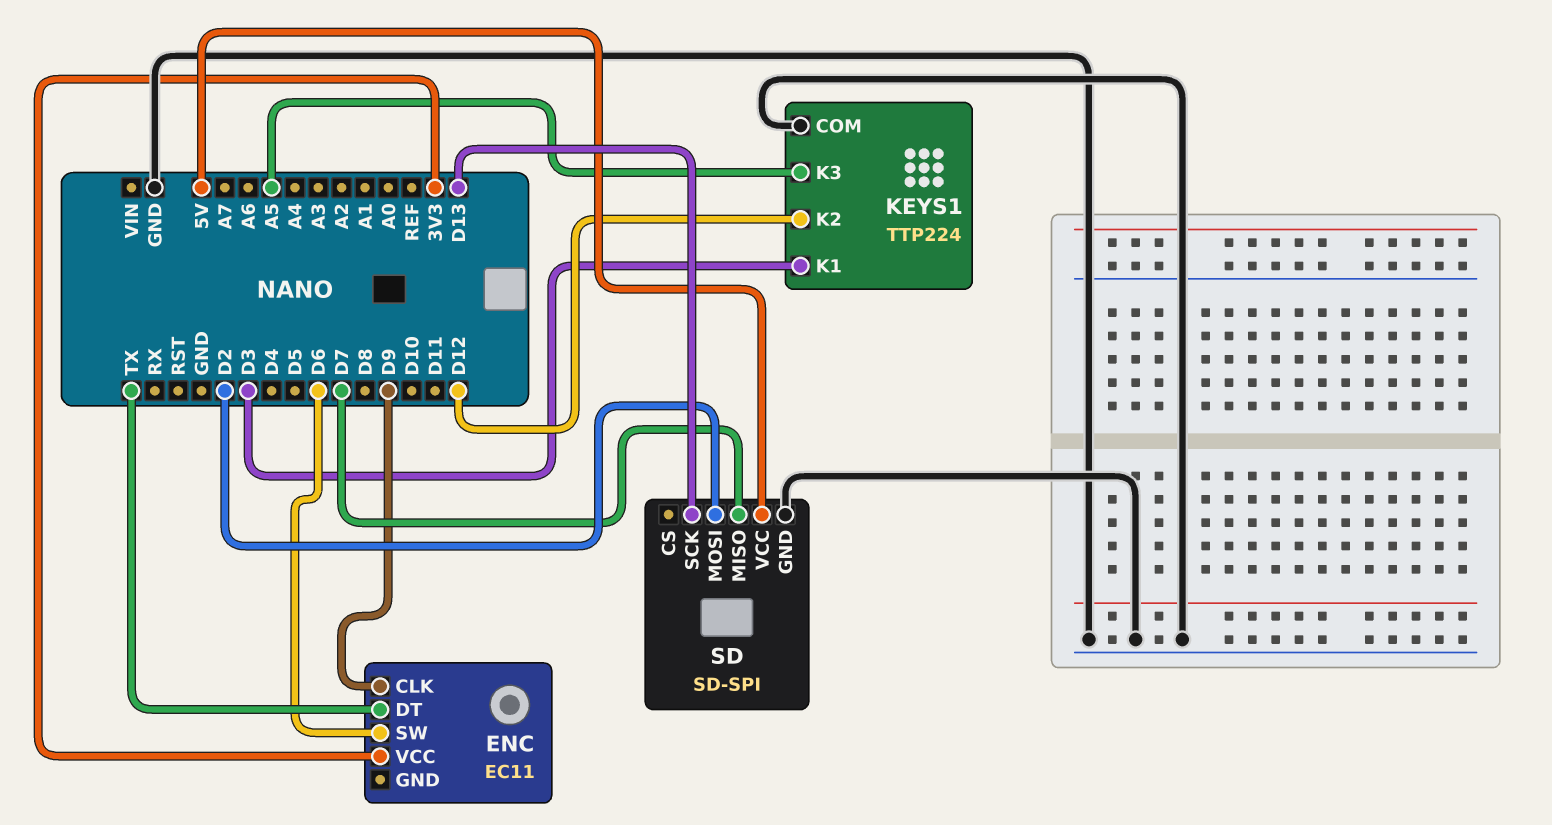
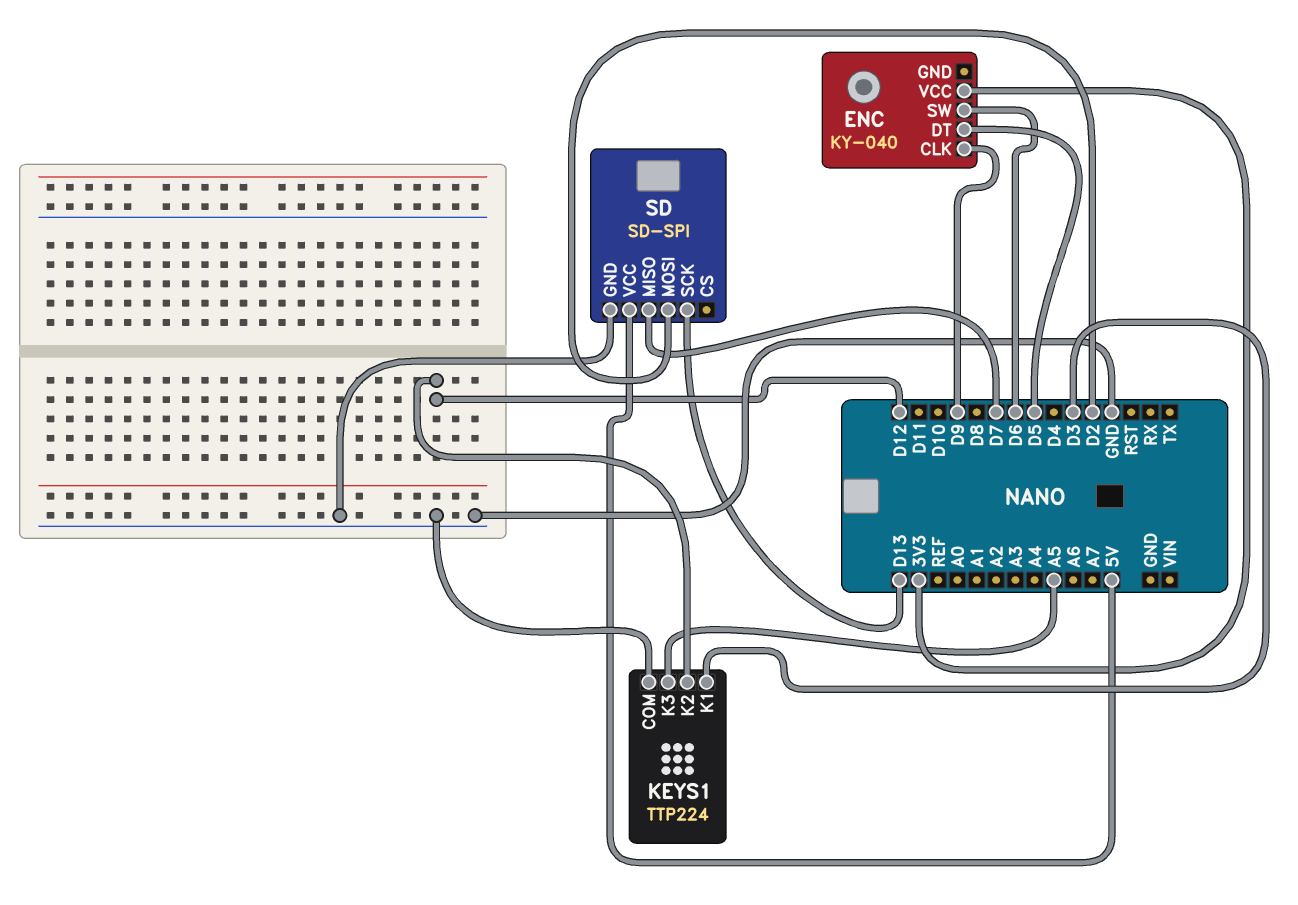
ENC: EC11 -> KY-040
ENC pin DT: TX -> D5

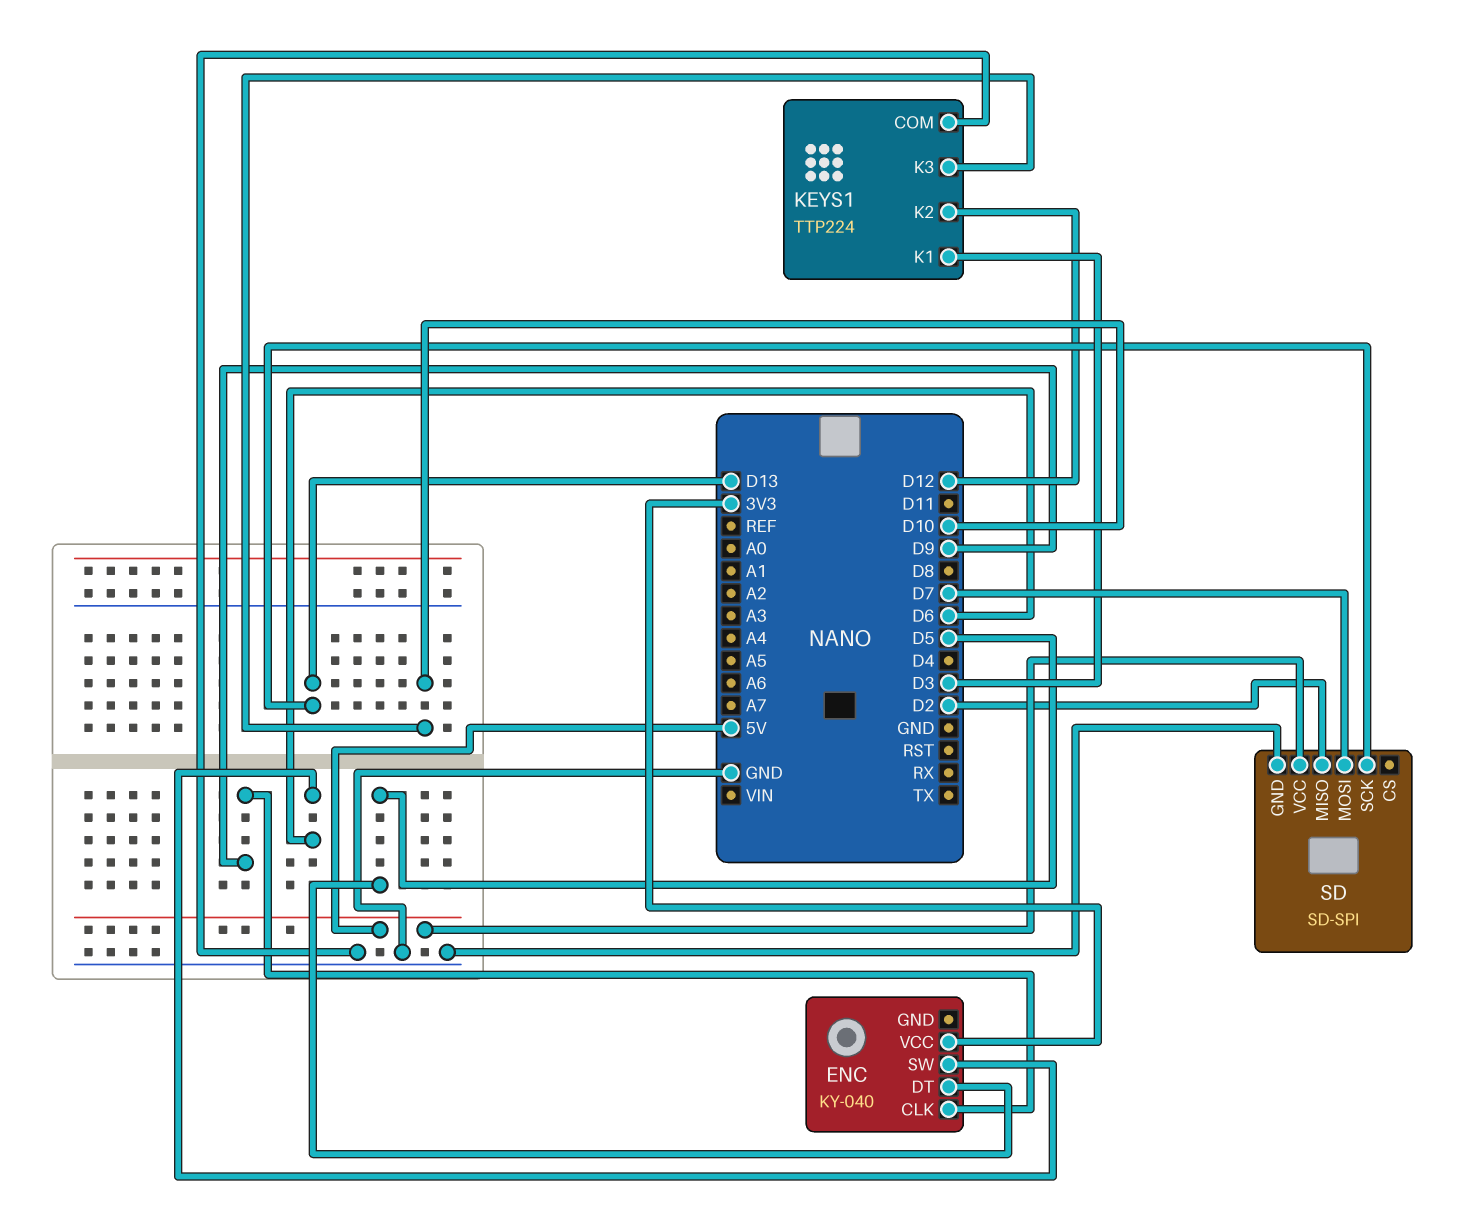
KEYS1 pin K3: A5 -> D10
SD pin MISO: D7 -> D2
SD pin MOSI: D2 -> D7

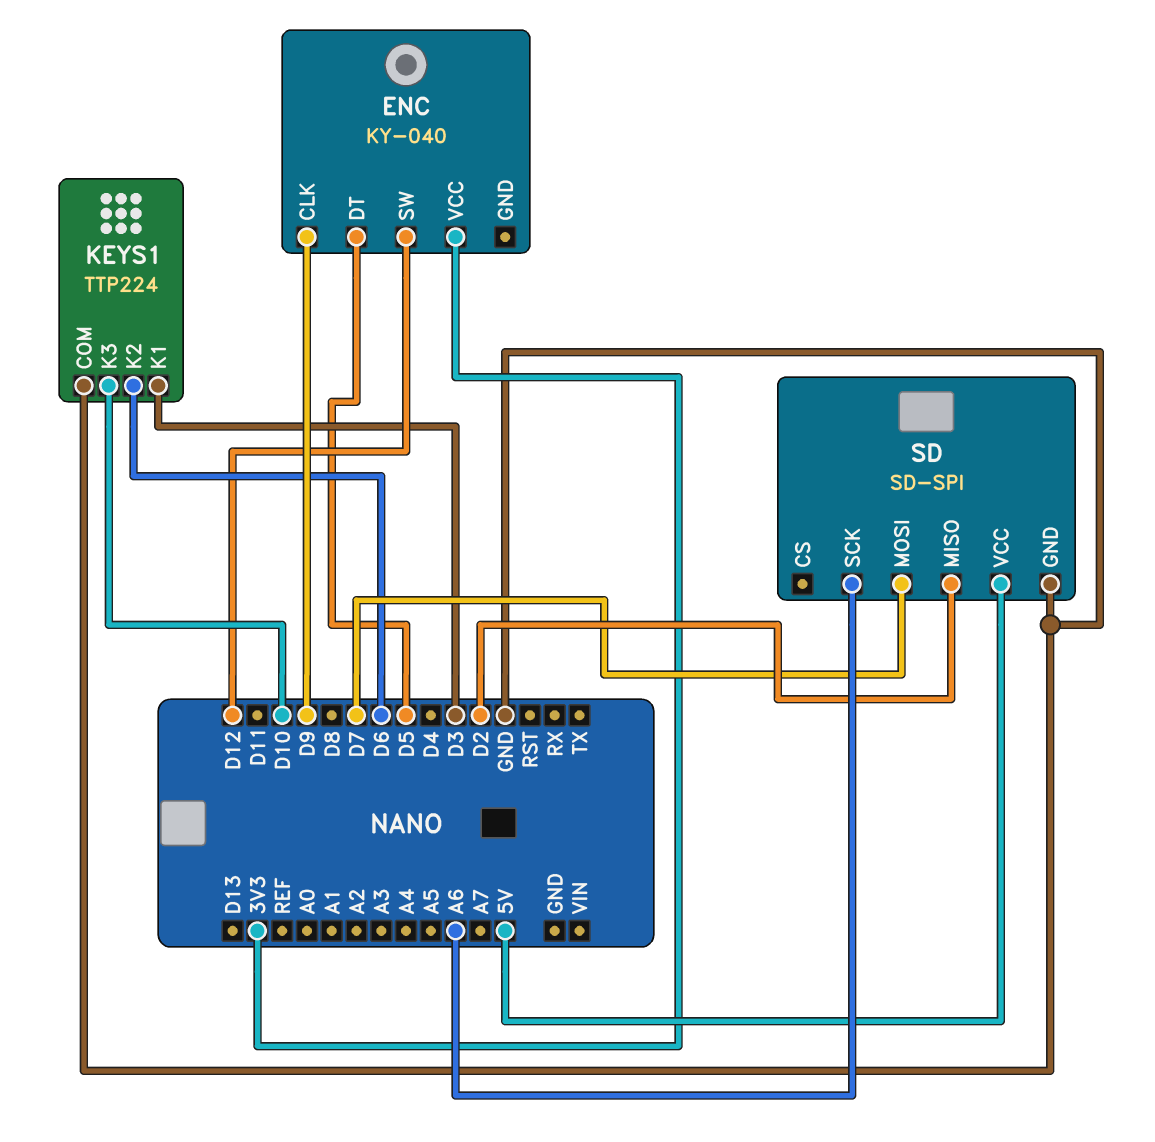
ENC pin SW: D6 -> D12
KEYS1 pin K2: D12 -> D6
SD pin SCK: D13 -> A6

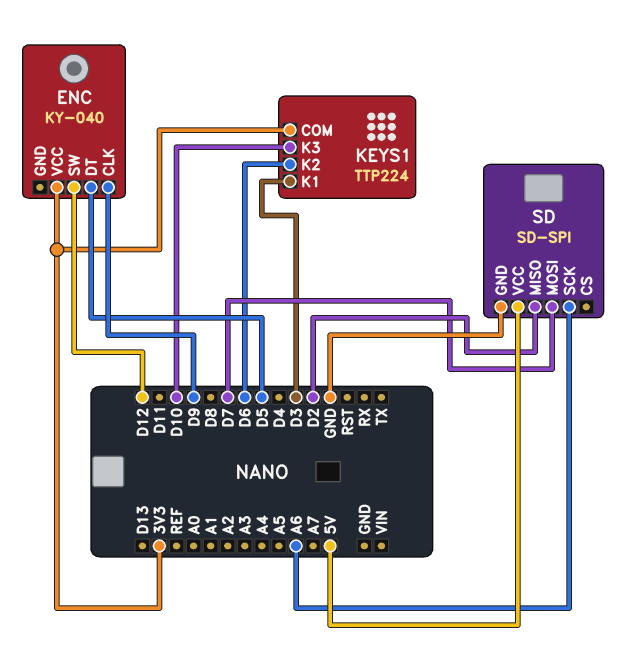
KEYS1 pin COM: GND -> 3V3

